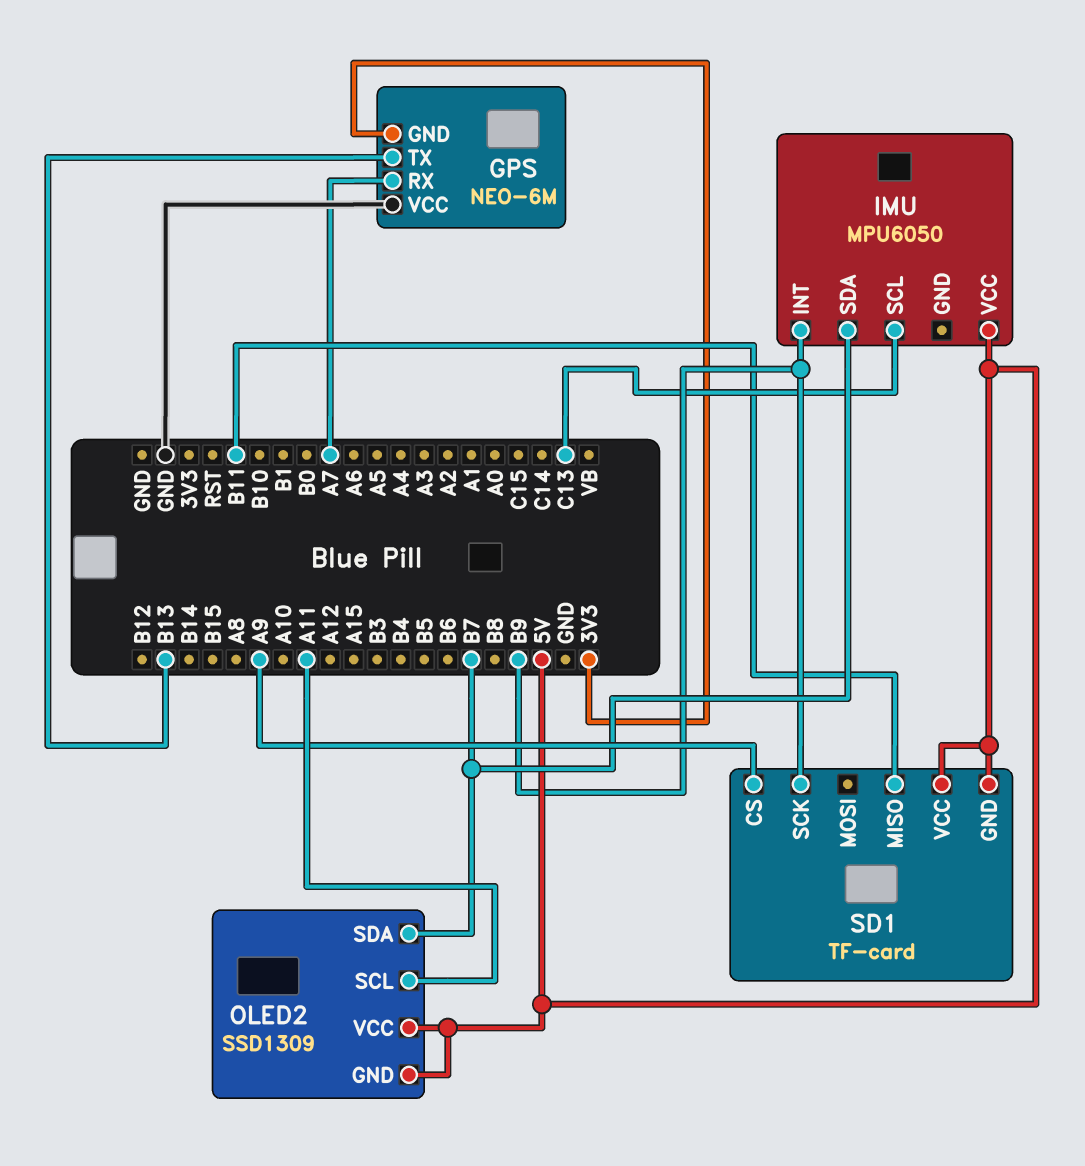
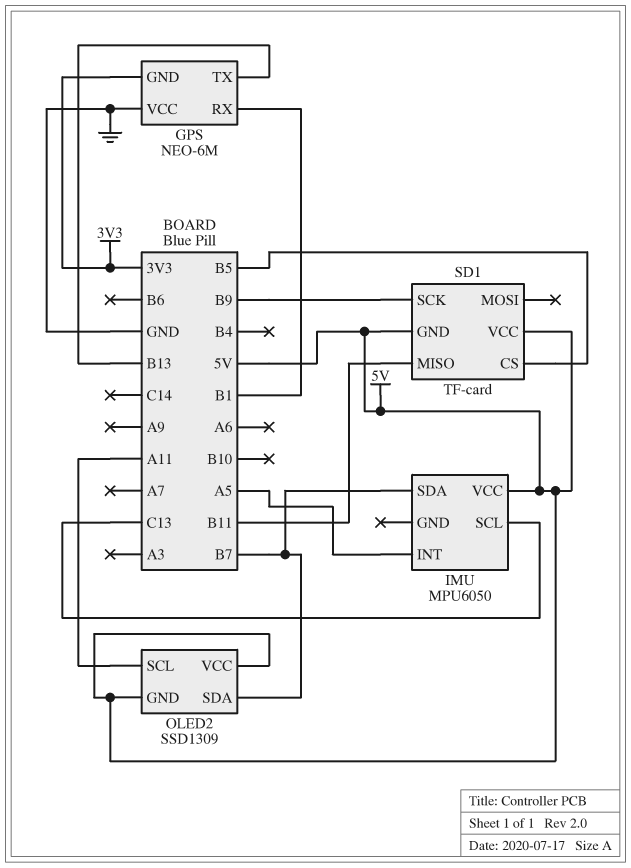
GPS pin RX: A7 -> B1
IMU pin INT: B9 -> A5
SD1 pin CS: A9 -> B5

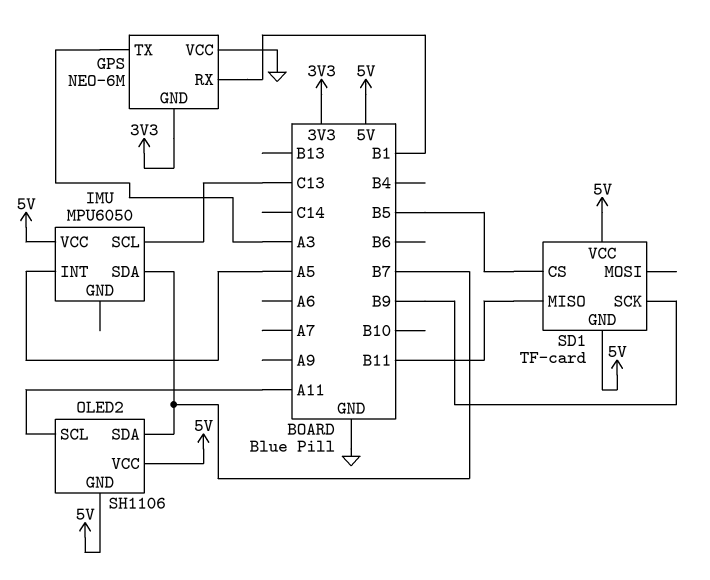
GPS pin TX: B13 -> A3
OLED2: SSD1309 -> SH1106

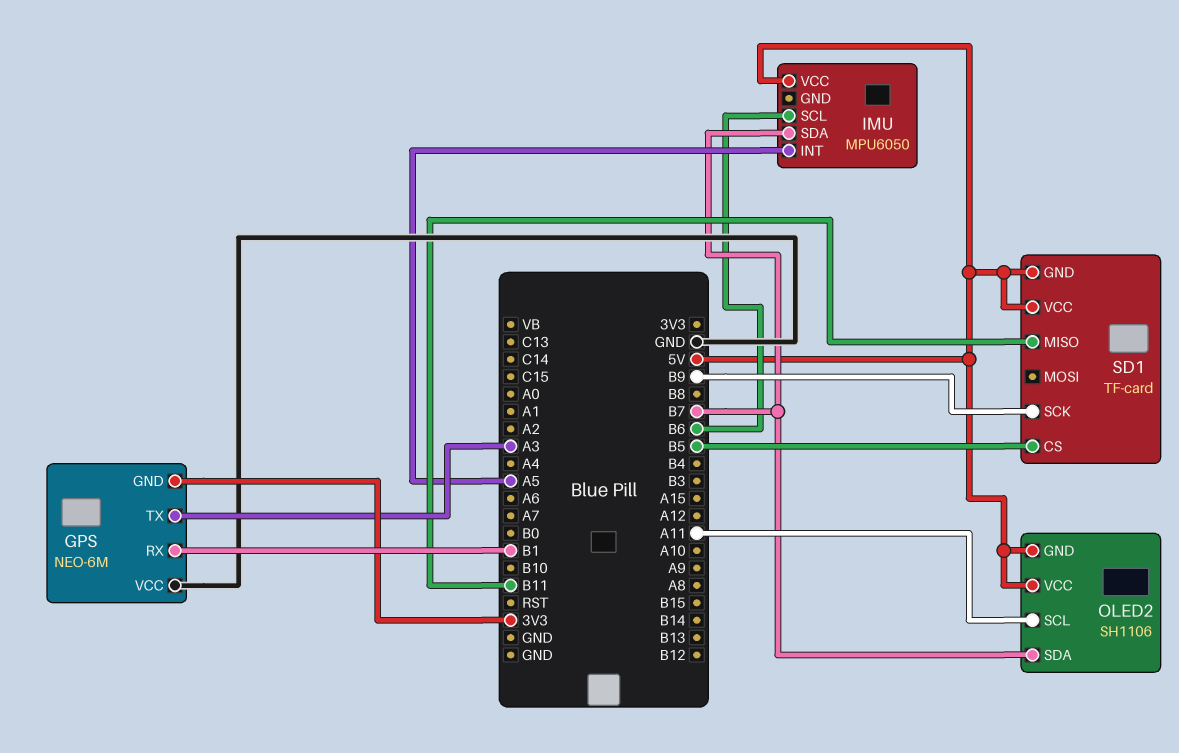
IMU pin SCL: C13 -> B6

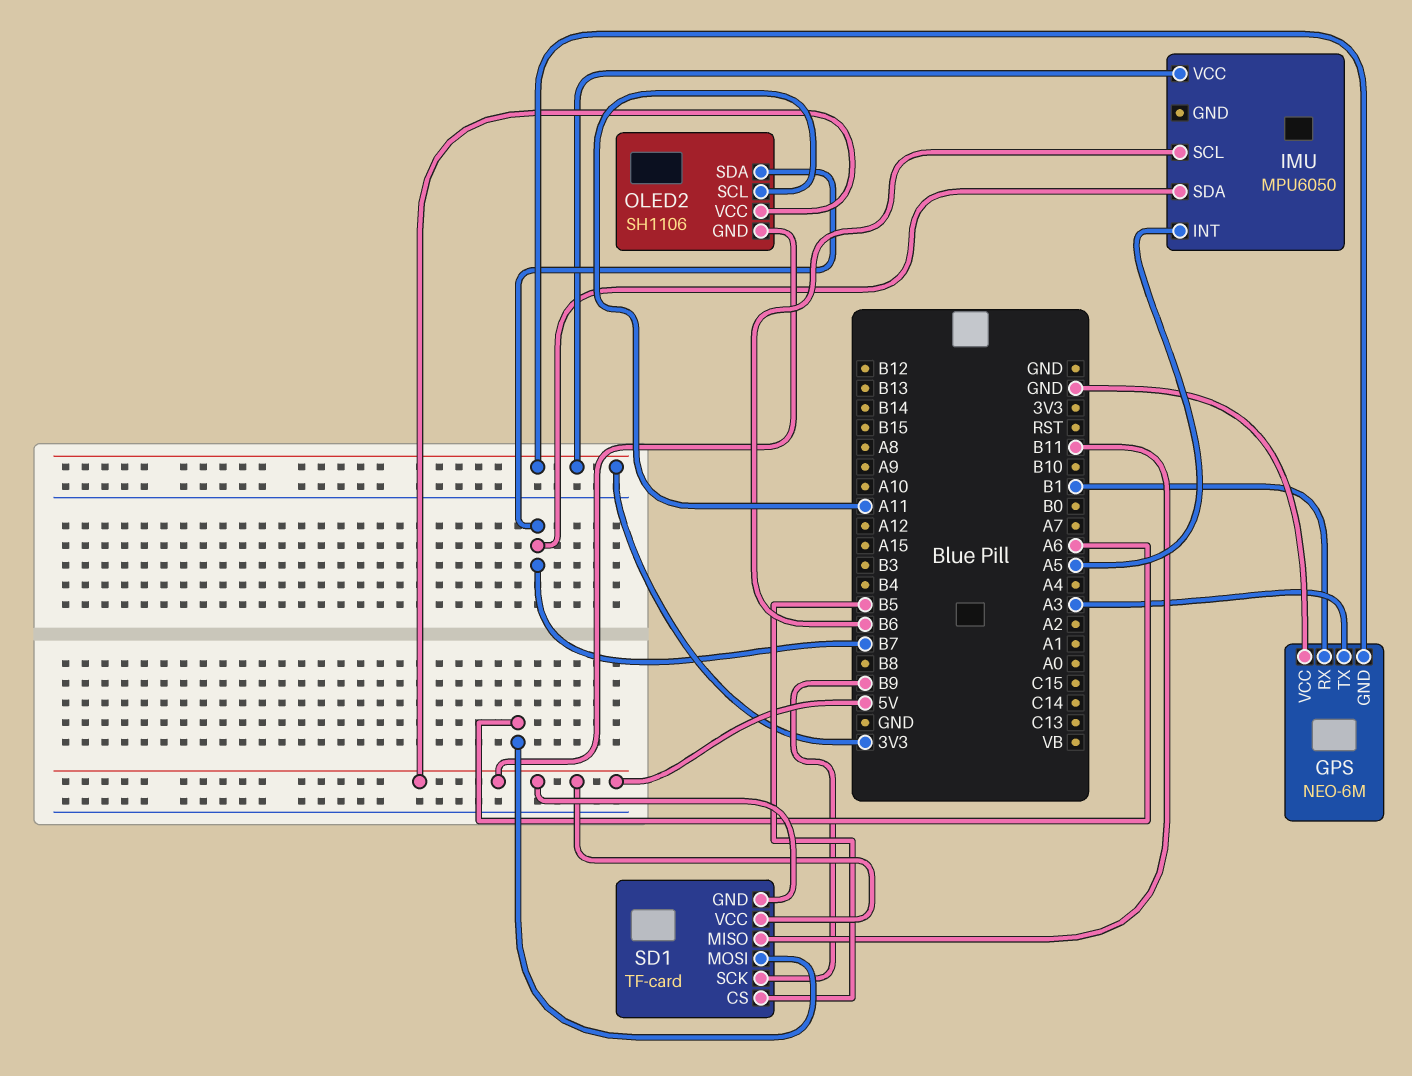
IMU pin VCC: 5V -> 3V3
SD1 pin MOSI: none -> A6

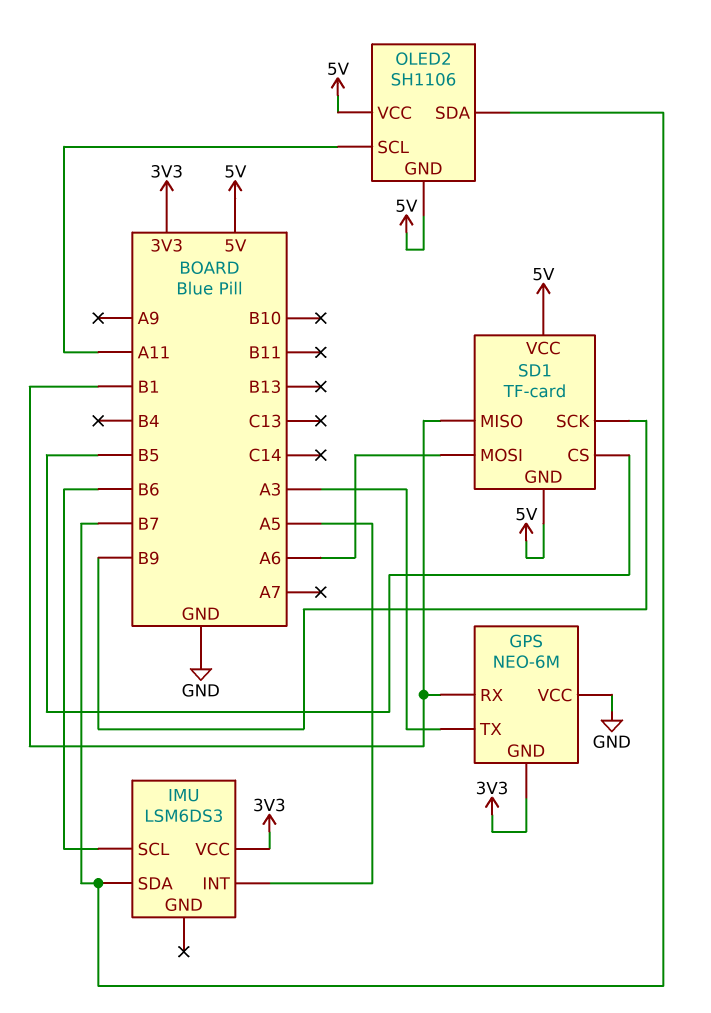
IMU: MPU6050 -> LSM6DS3
SD1 pin MISO: B11 -> B1

